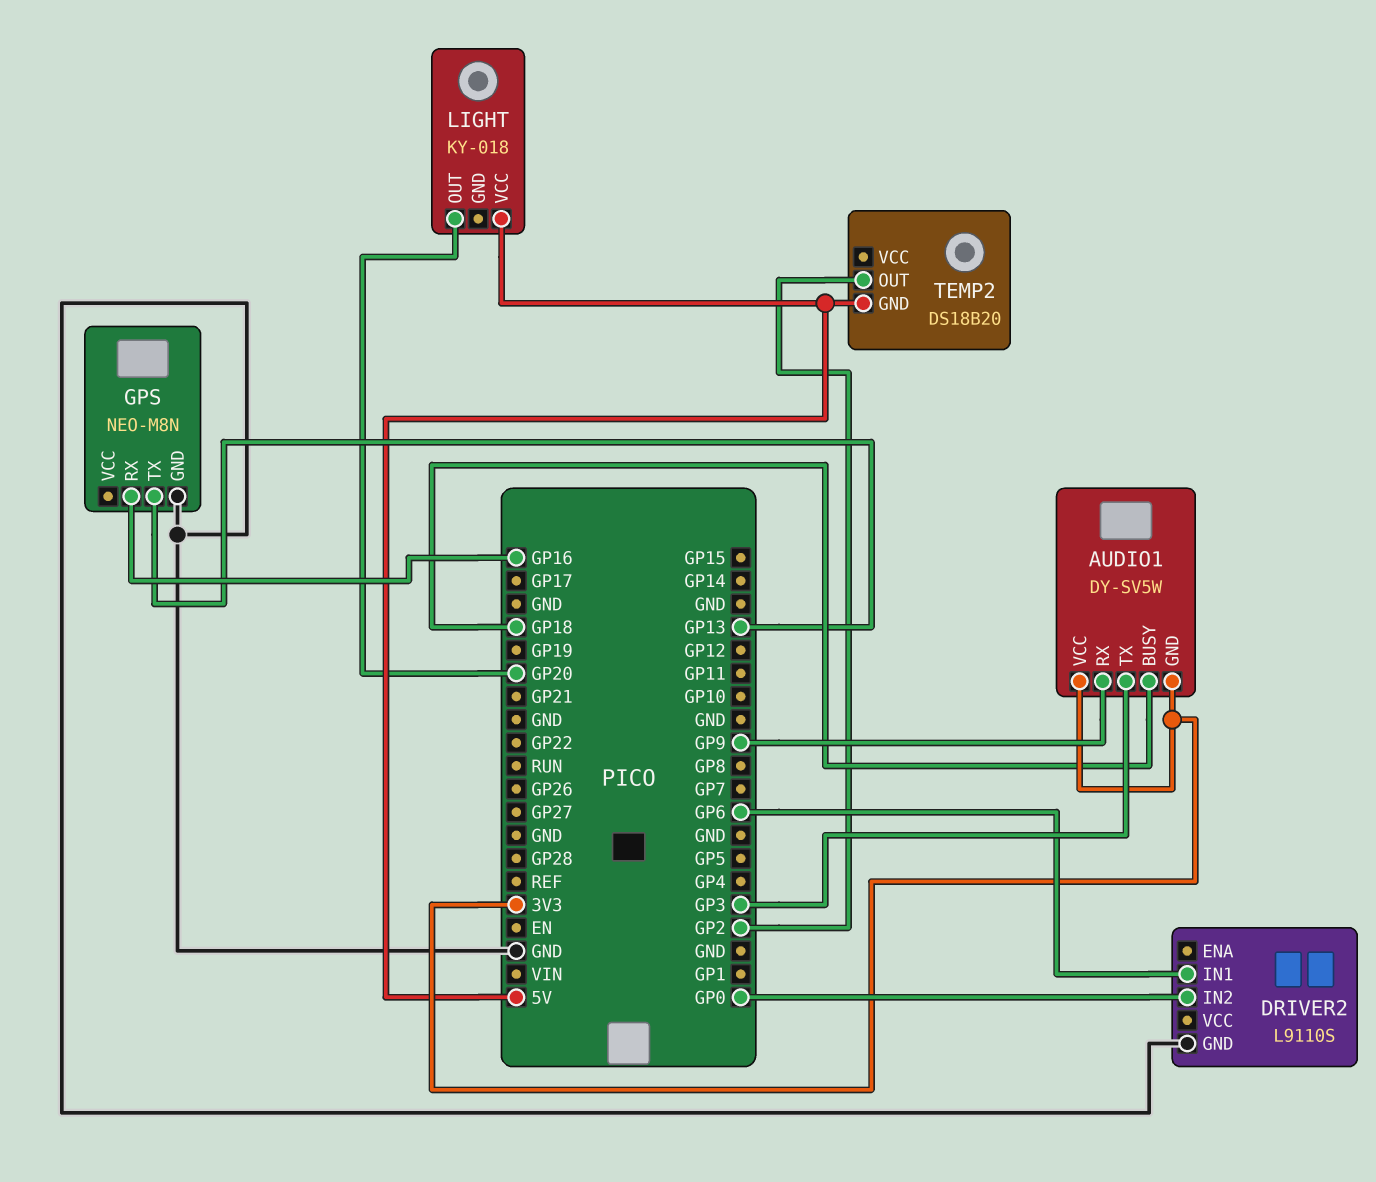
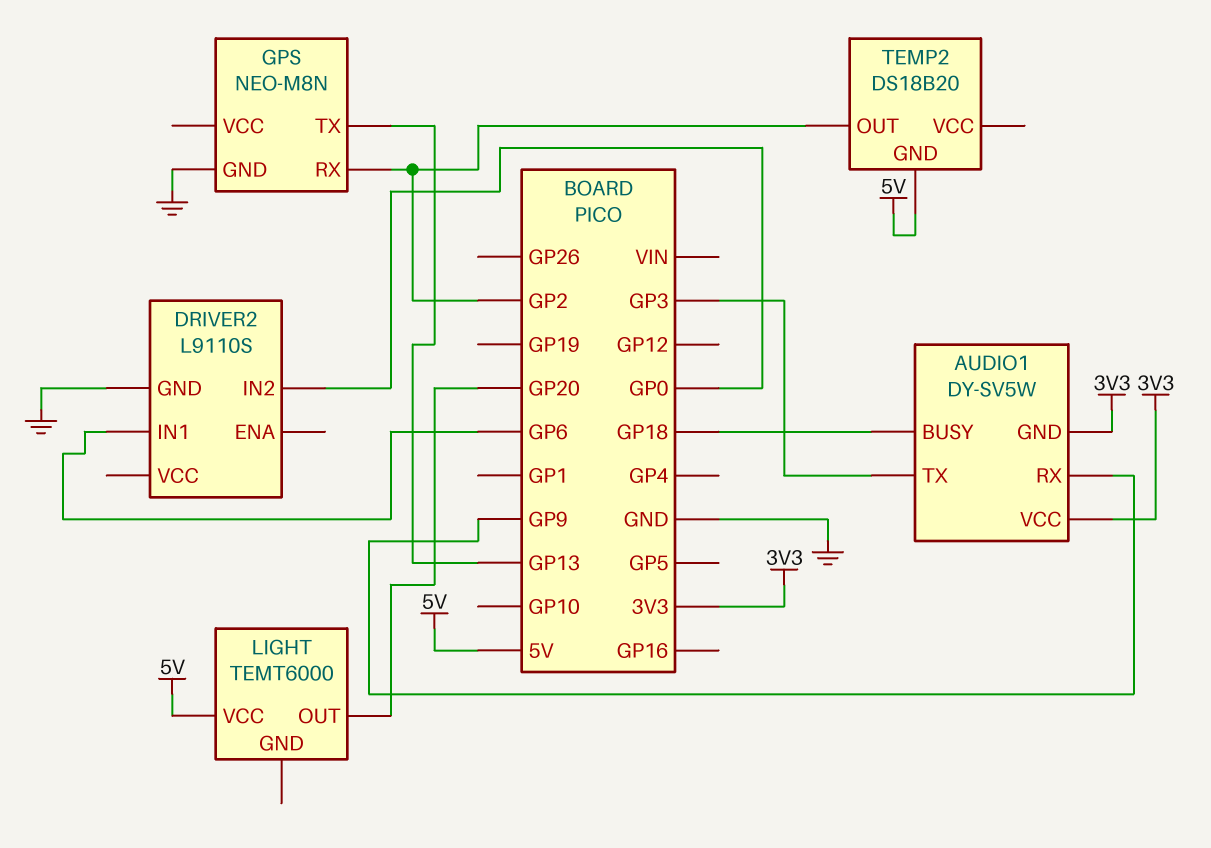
GPS pin RX: GP16 -> GP2
LIGHT: KY-018 -> TEMT6000

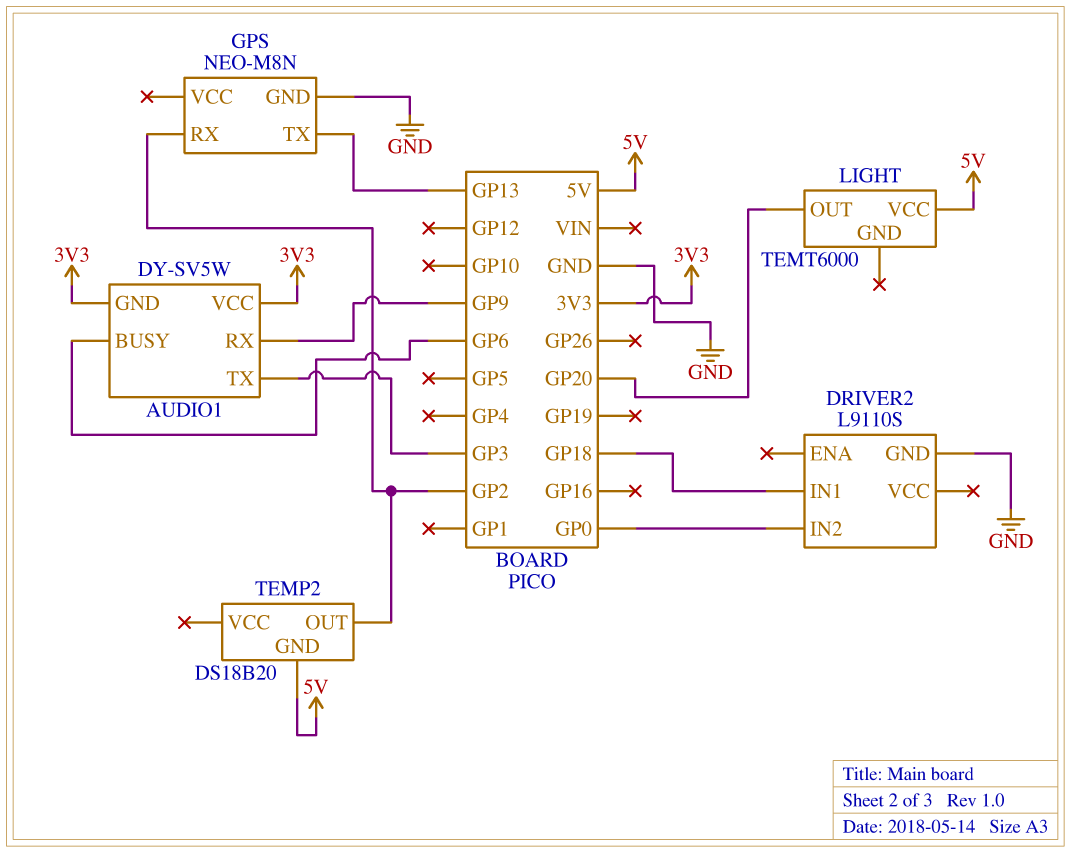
AUDIO1 pin BUSY: GP18 -> GP6
DRIVER2 pin IN1: GP6 -> GP18

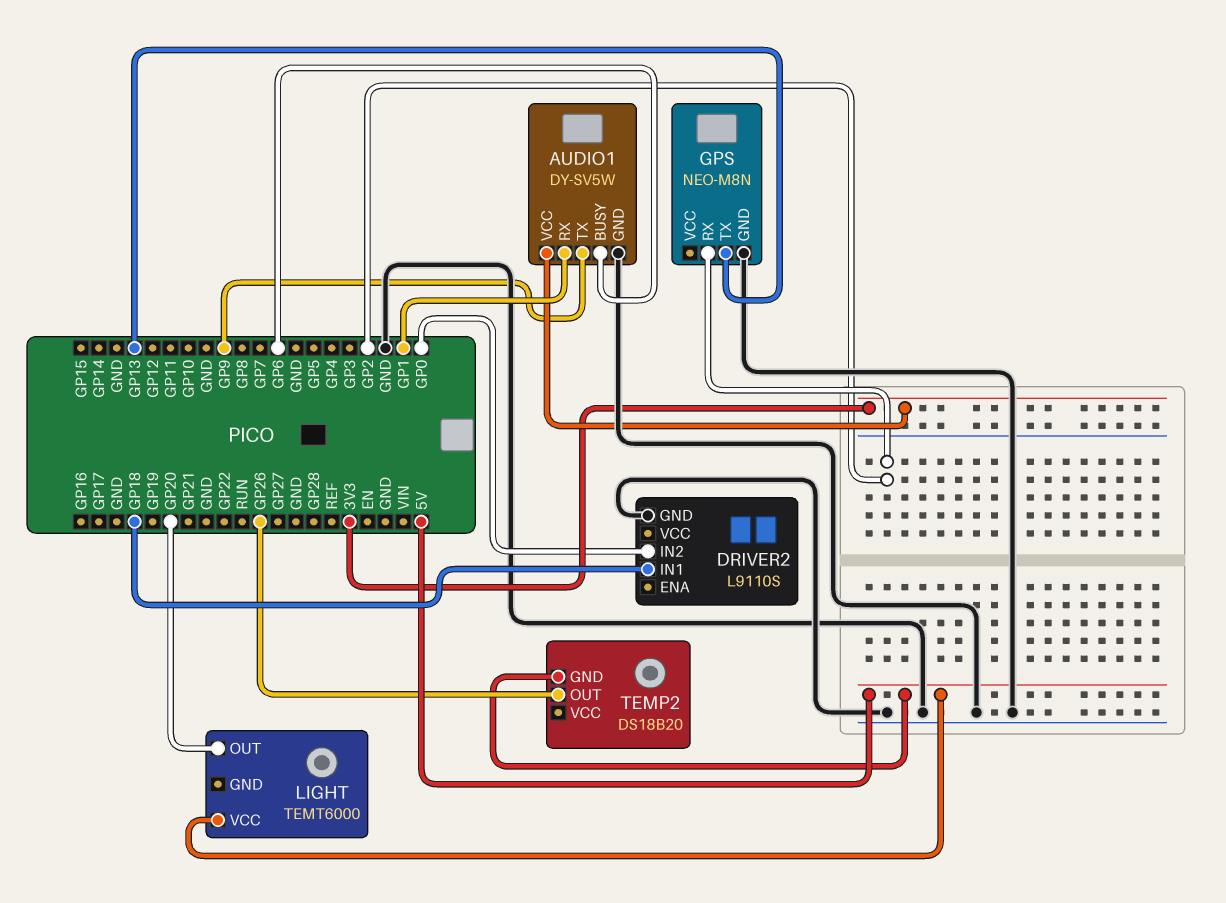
AUDIO1 pin GND: 3V3 -> GND
AUDIO1 pin RX: GP9 -> GP1
AUDIO1 pin TX: GP3 -> GP9
TEMP2 pin OUT: GP2 -> GP26

